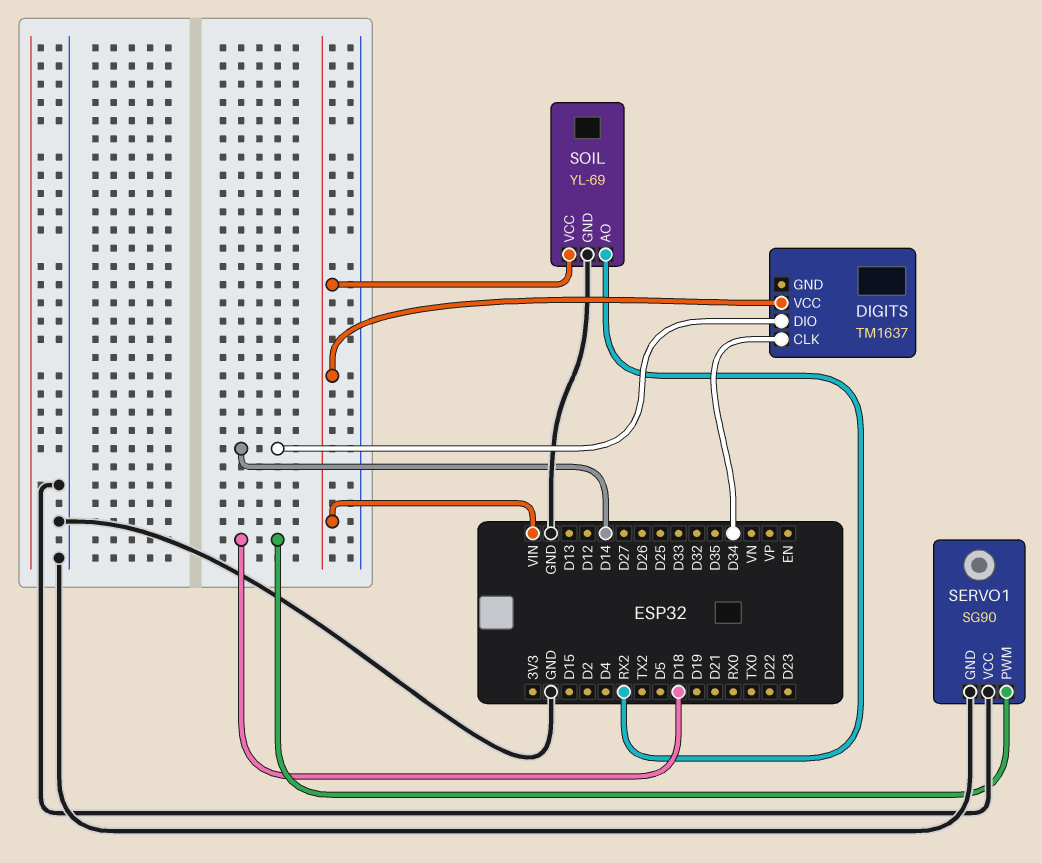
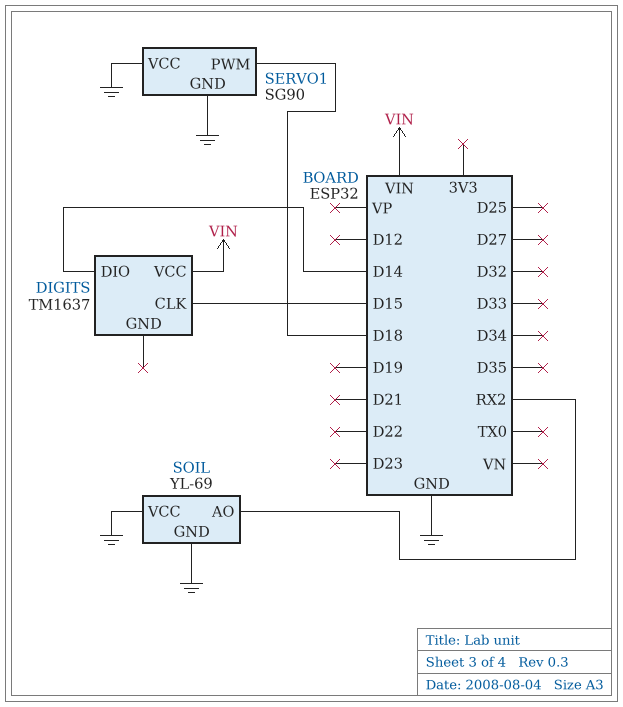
DIGITS pin CLK: D34 -> D15
SOIL pin VCC: VIN -> GND

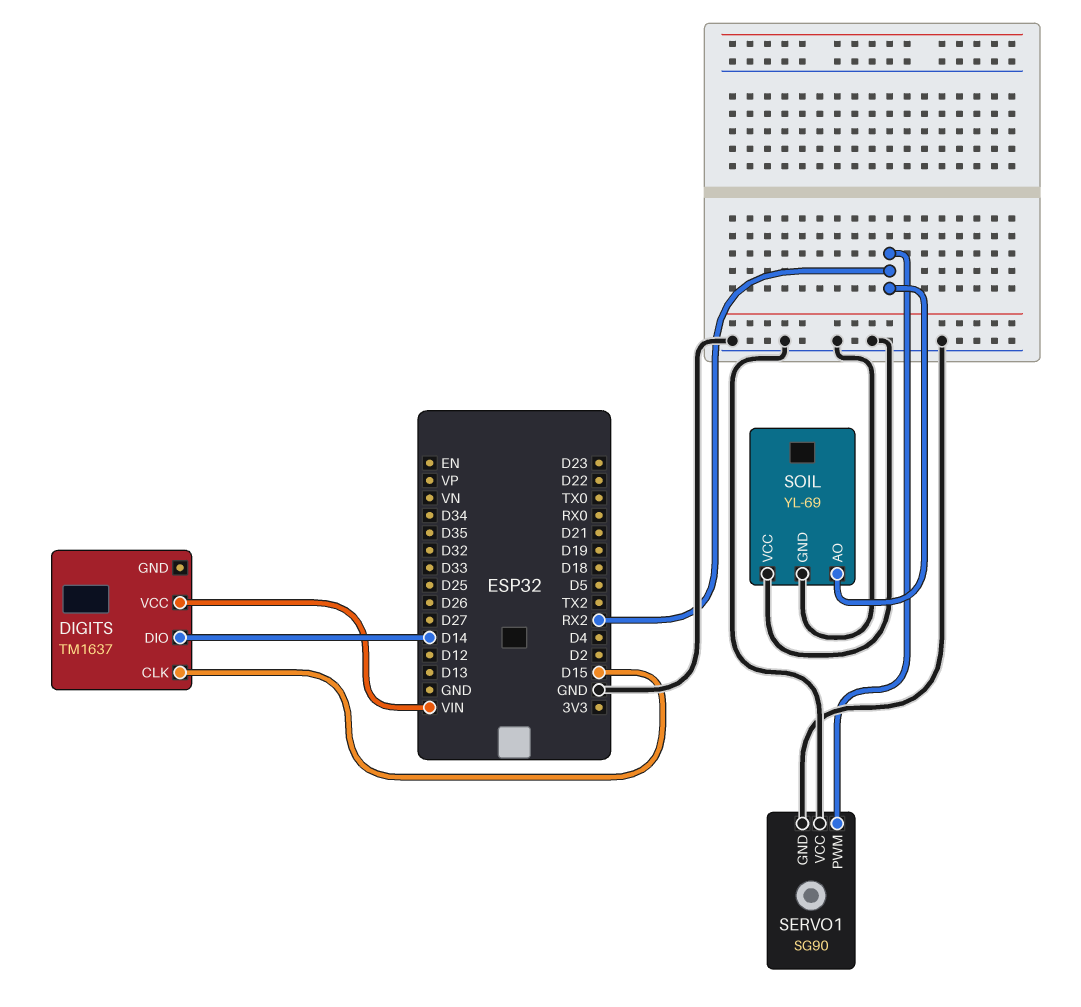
SERVO1 pin PWM: D18 -> RX2

